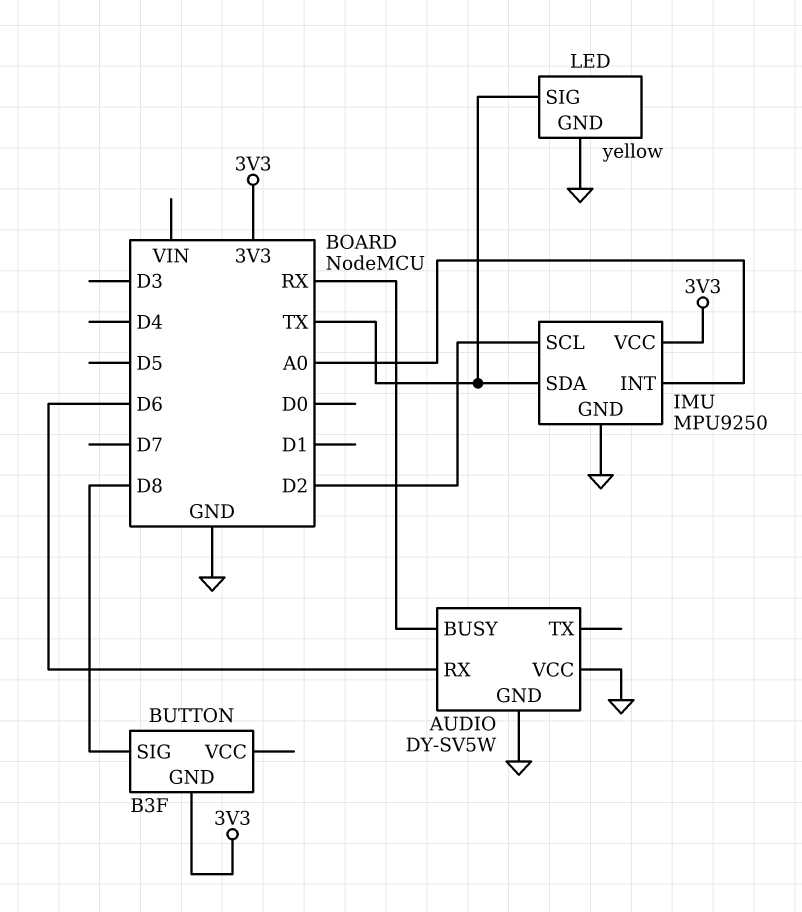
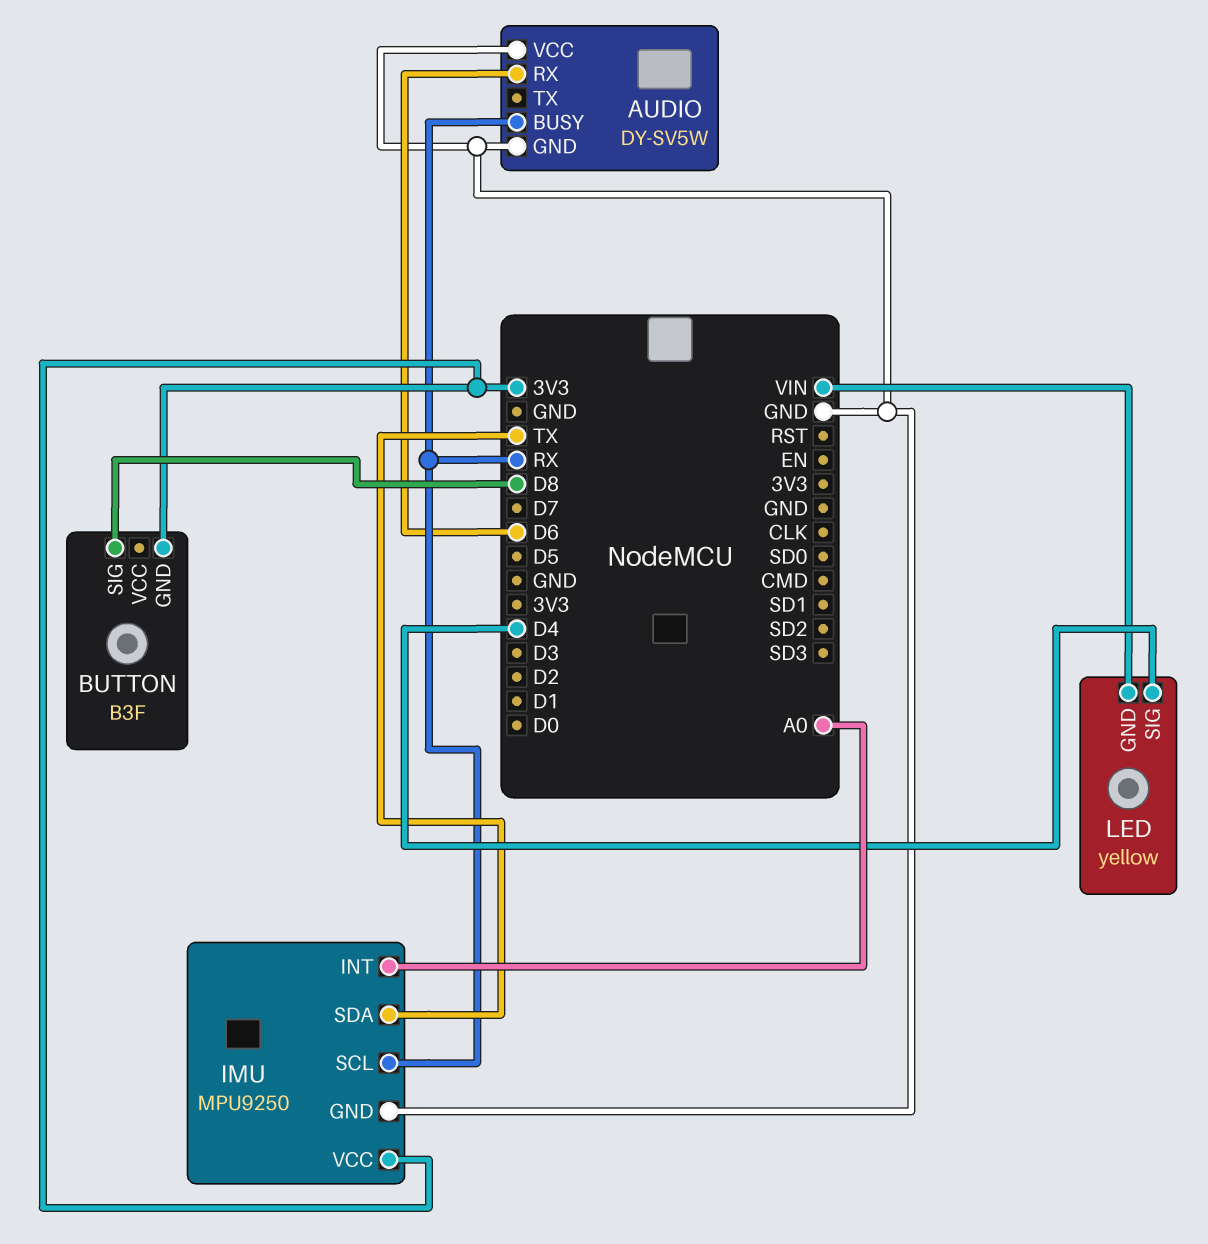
IMU pin SCL: D2 -> RX
LED pin GND: GND -> VIN
LED pin SIG: TX -> D4

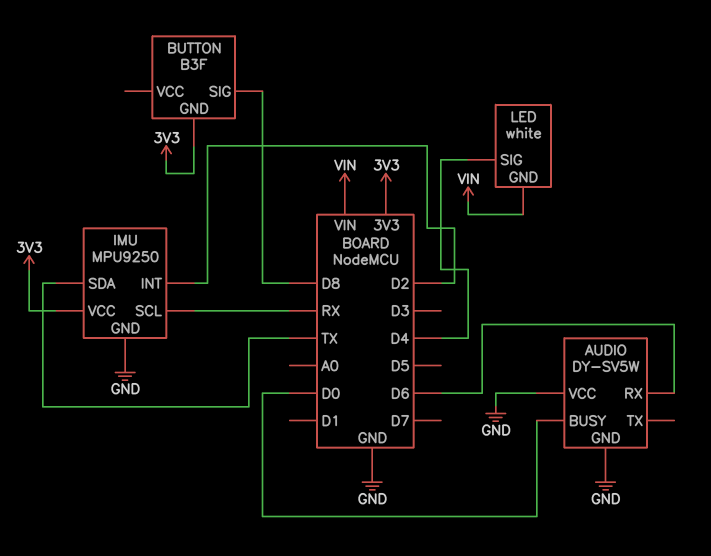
AUDIO pin BUSY: RX -> D0
IMU pin INT: A0 -> D2
LED: yellow -> white

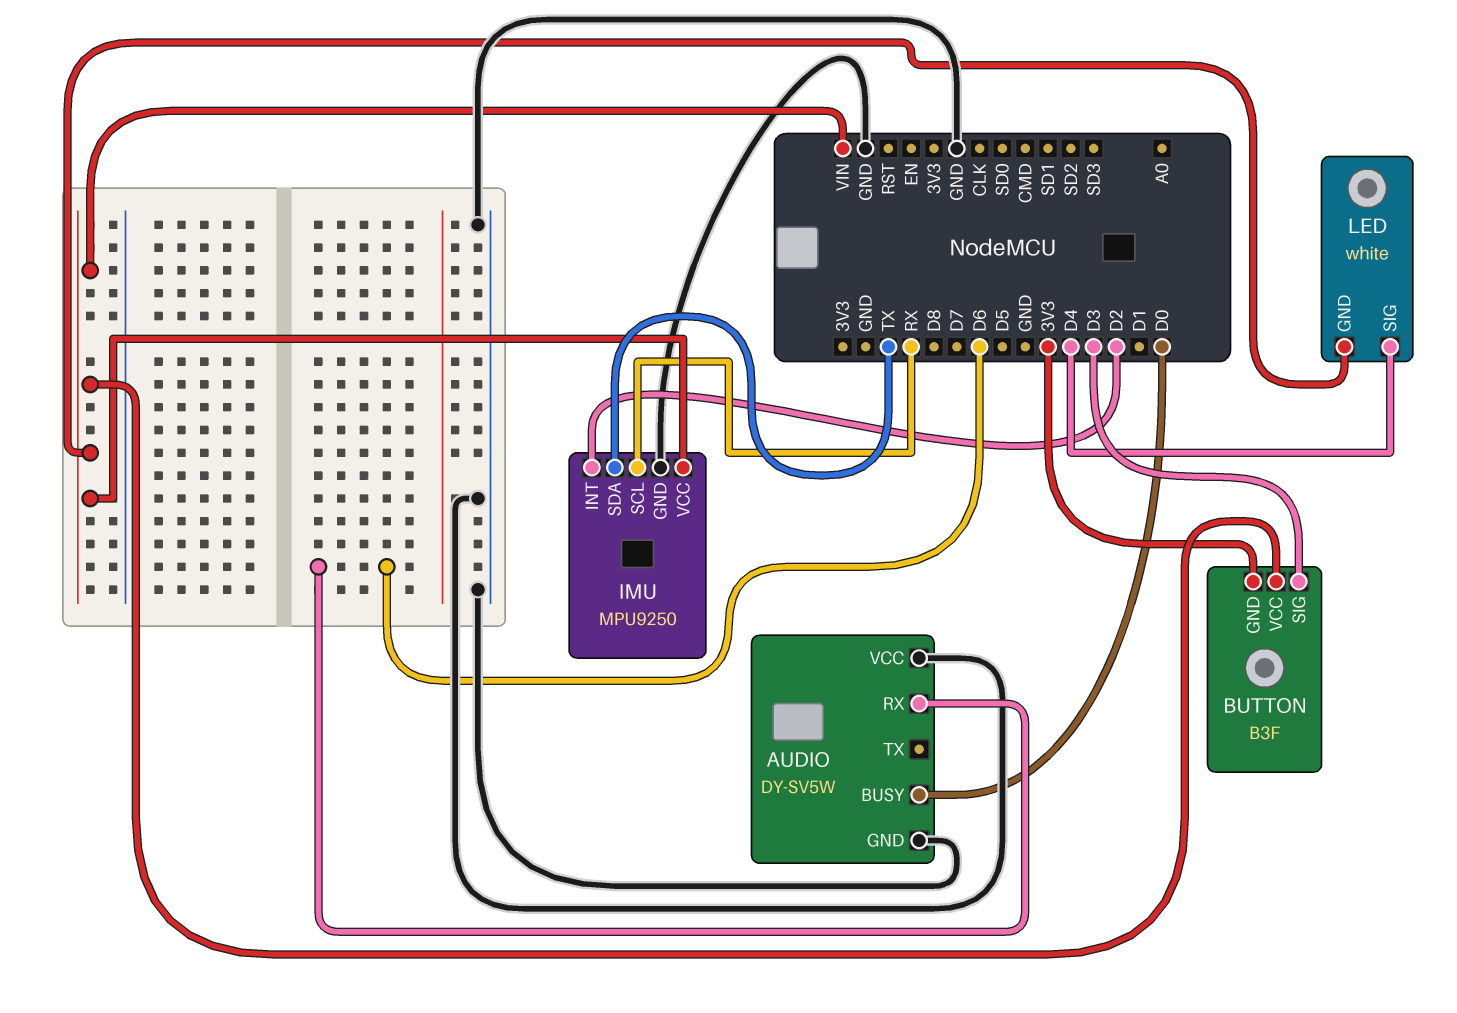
BUTTON pin SIG: D8 -> D3
BUTTON pin VCC: none -> VIN
IMU pin VCC: 3V3 -> VIN

